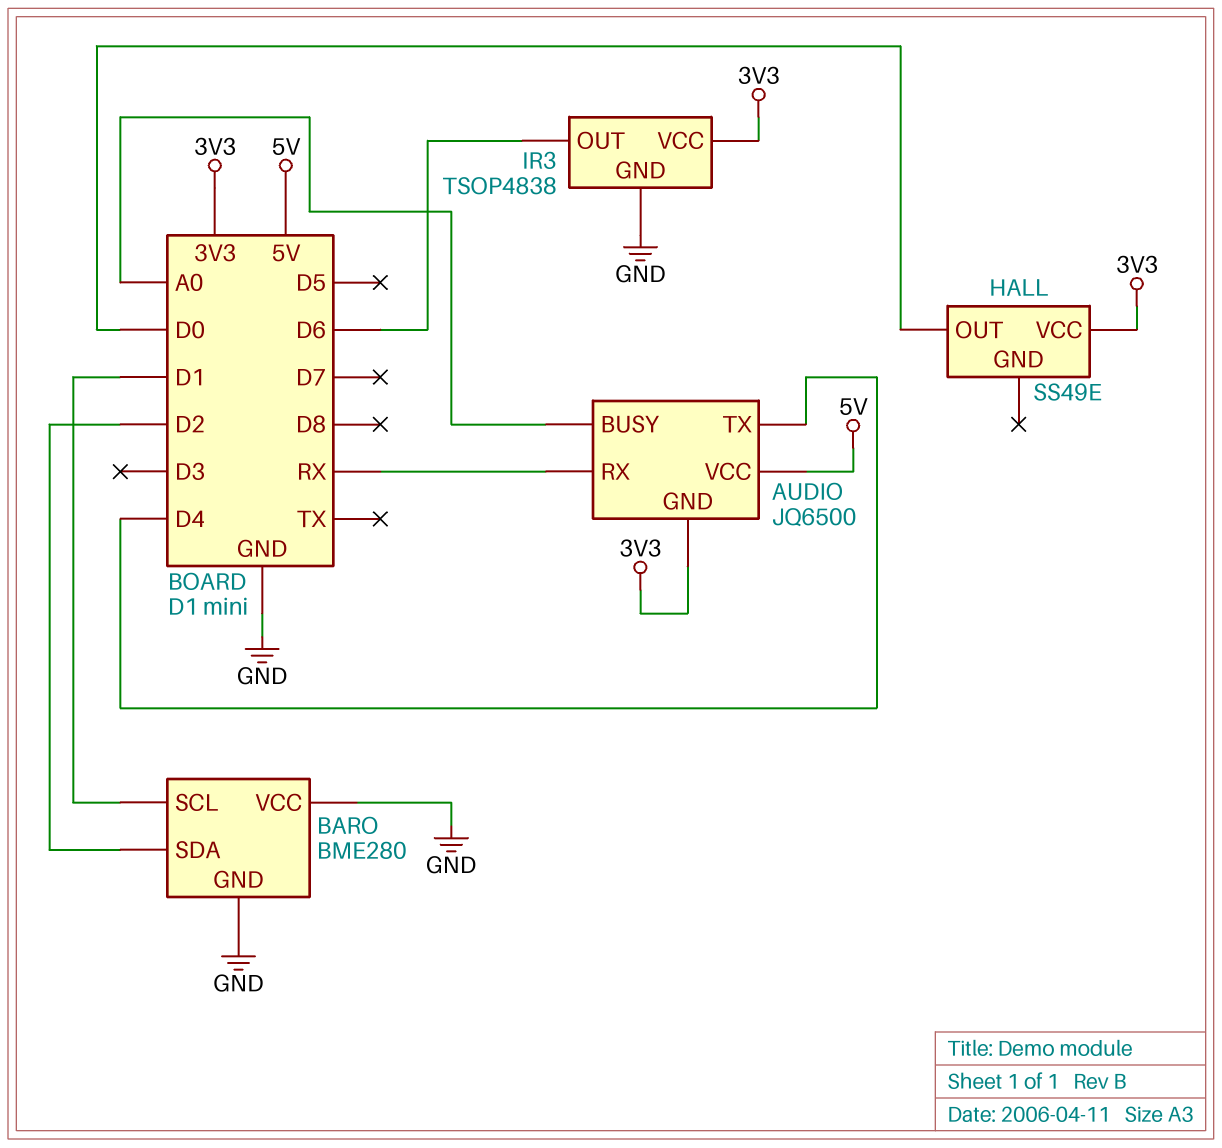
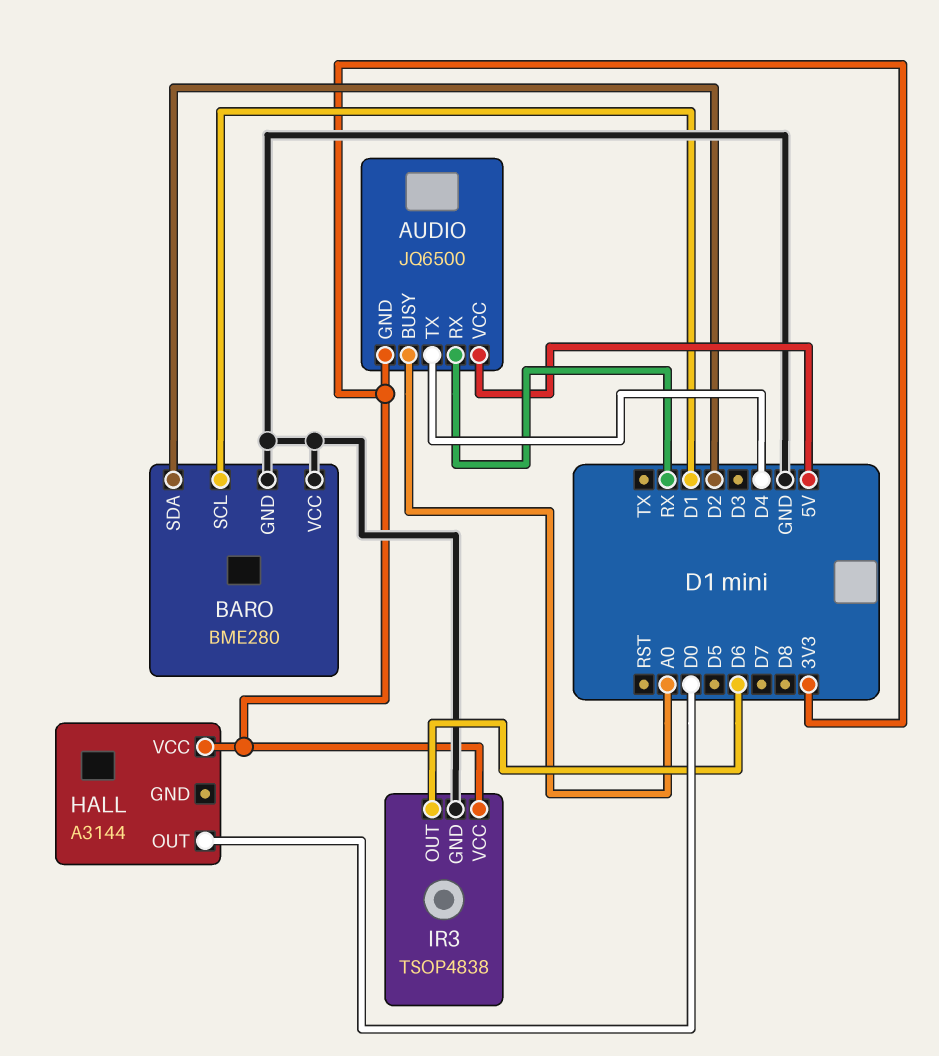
HALL: SS49E -> A3144

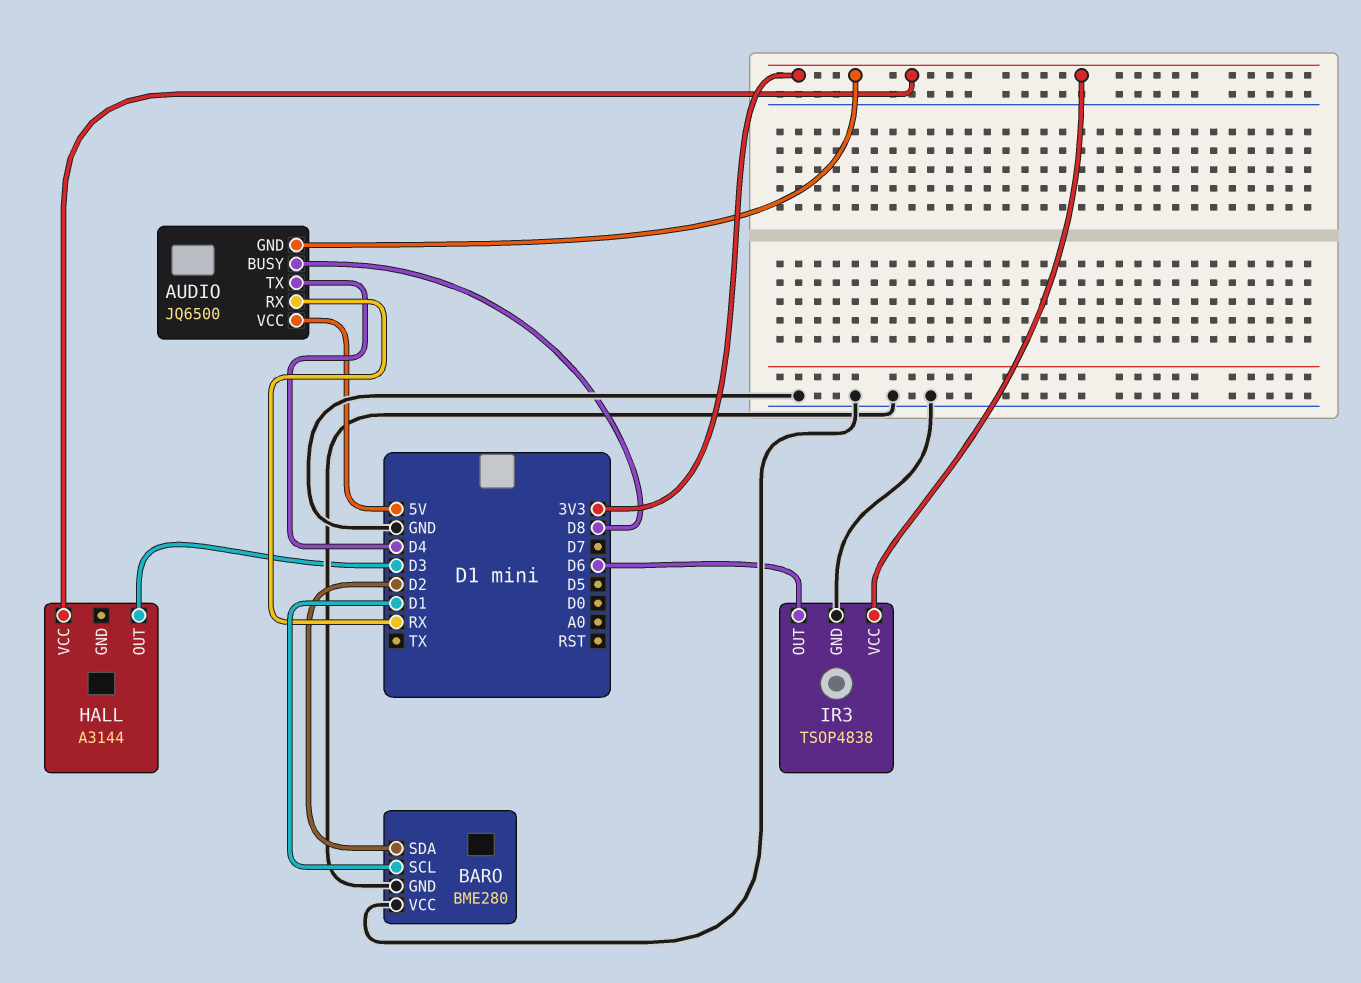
AUDIO pin BUSY: A0 -> D8
HALL pin OUT: D0 -> D3

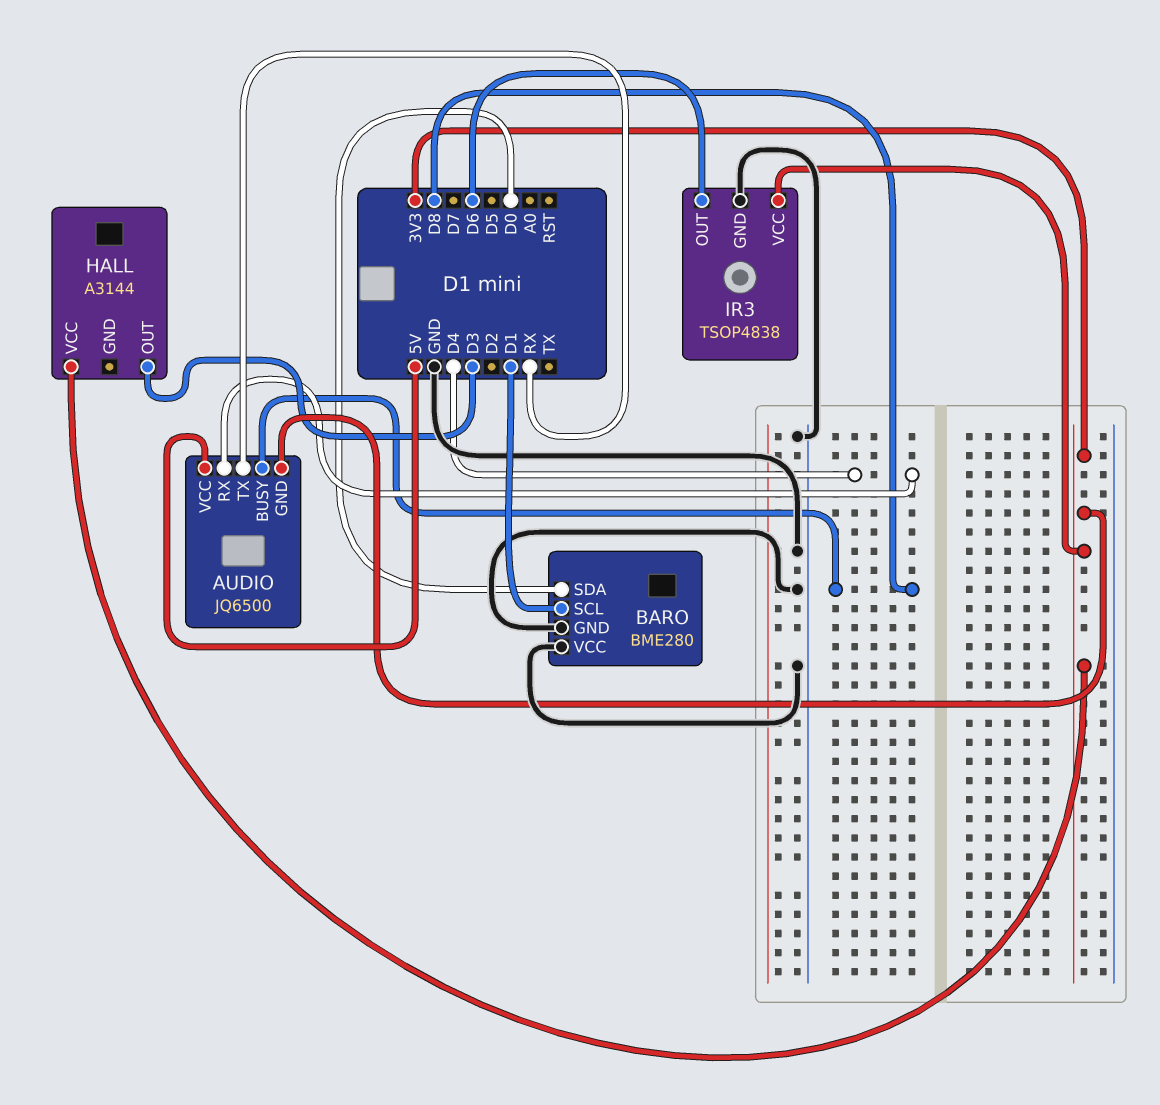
AUDIO pin RX: RX -> D4
AUDIO pin TX: D4 -> RX
BARO pin SDA: D2 -> D0

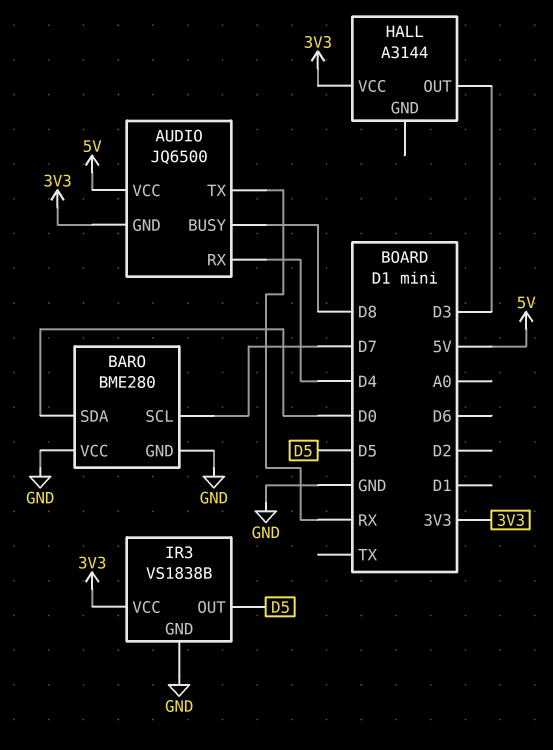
BARO pin SCL: D1 -> D7
IR3: TSOP4838 -> VS1838B
IR3 pin OUT: D6 -> D5

